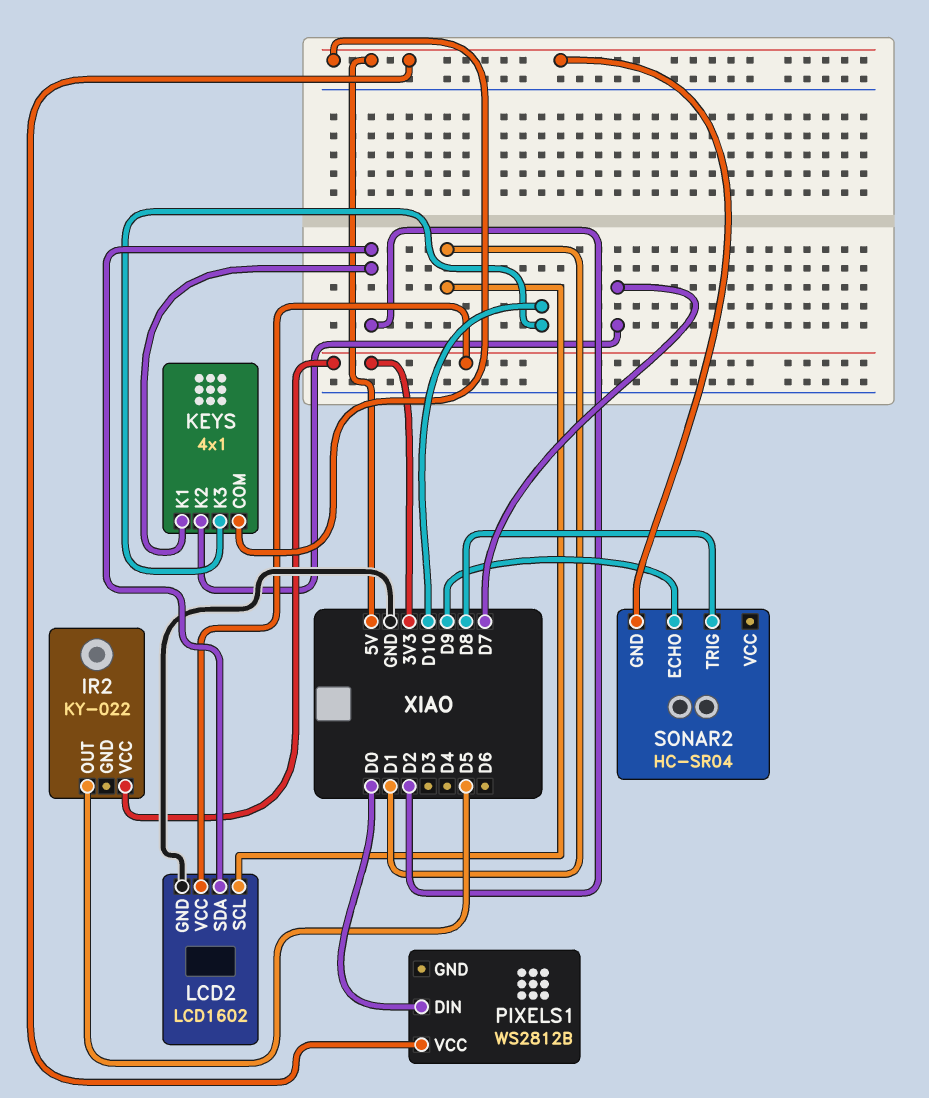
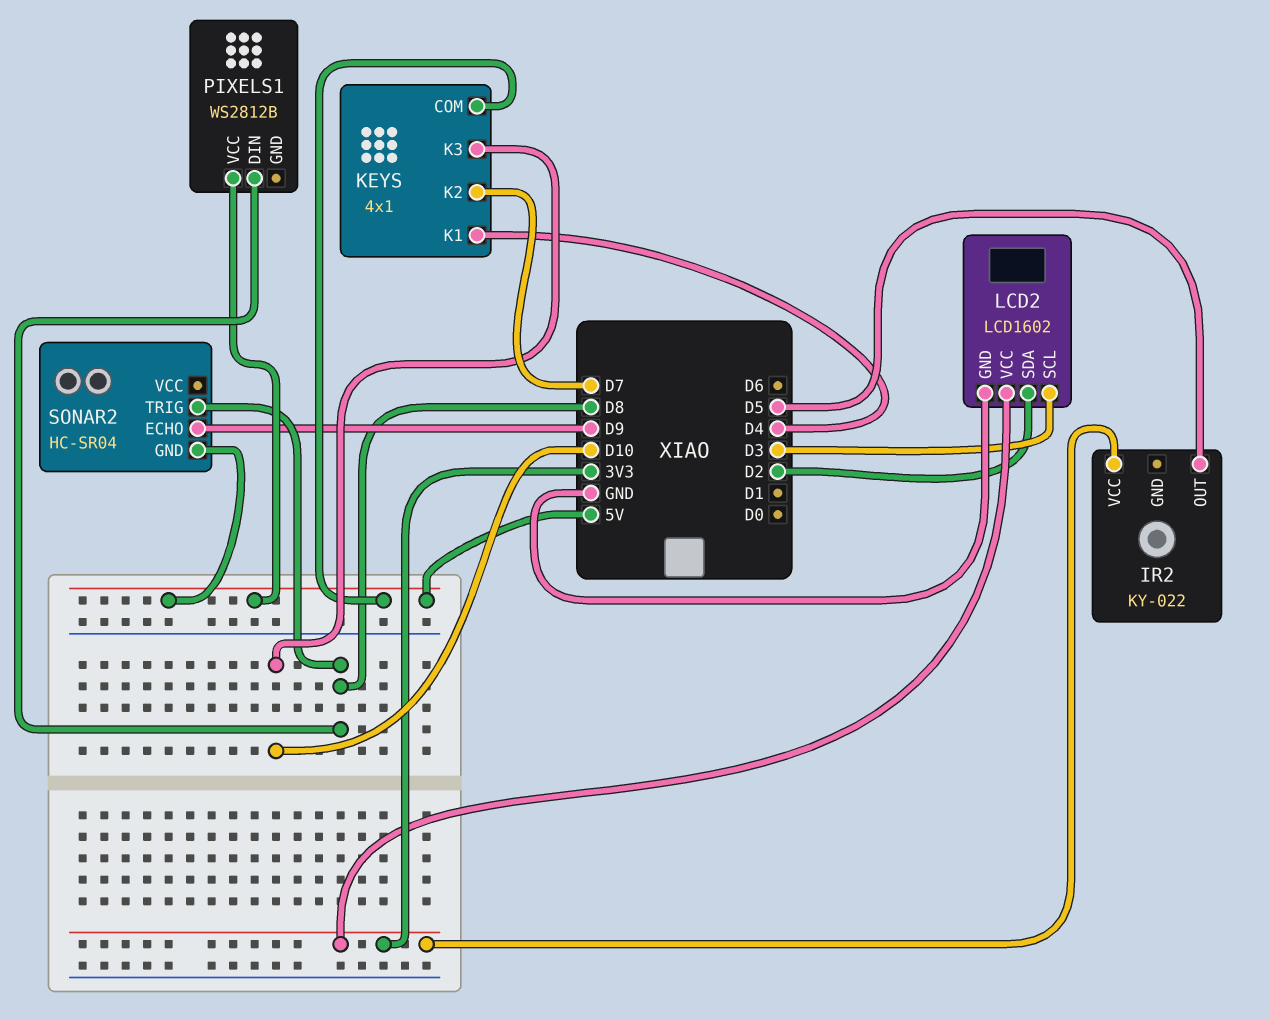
KEYS pin K1: D2 -> D4
LCD2 pin SCL: D1 -> D3
PIXELS1 pin DIN: D0 -> D8

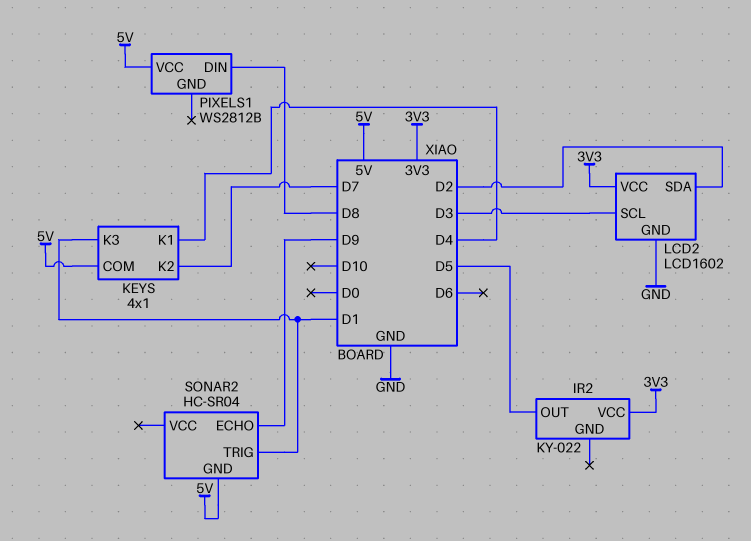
KEYS pin K3: D10 -> D1
SONAR2 pin TRIG: D8 -> D1

